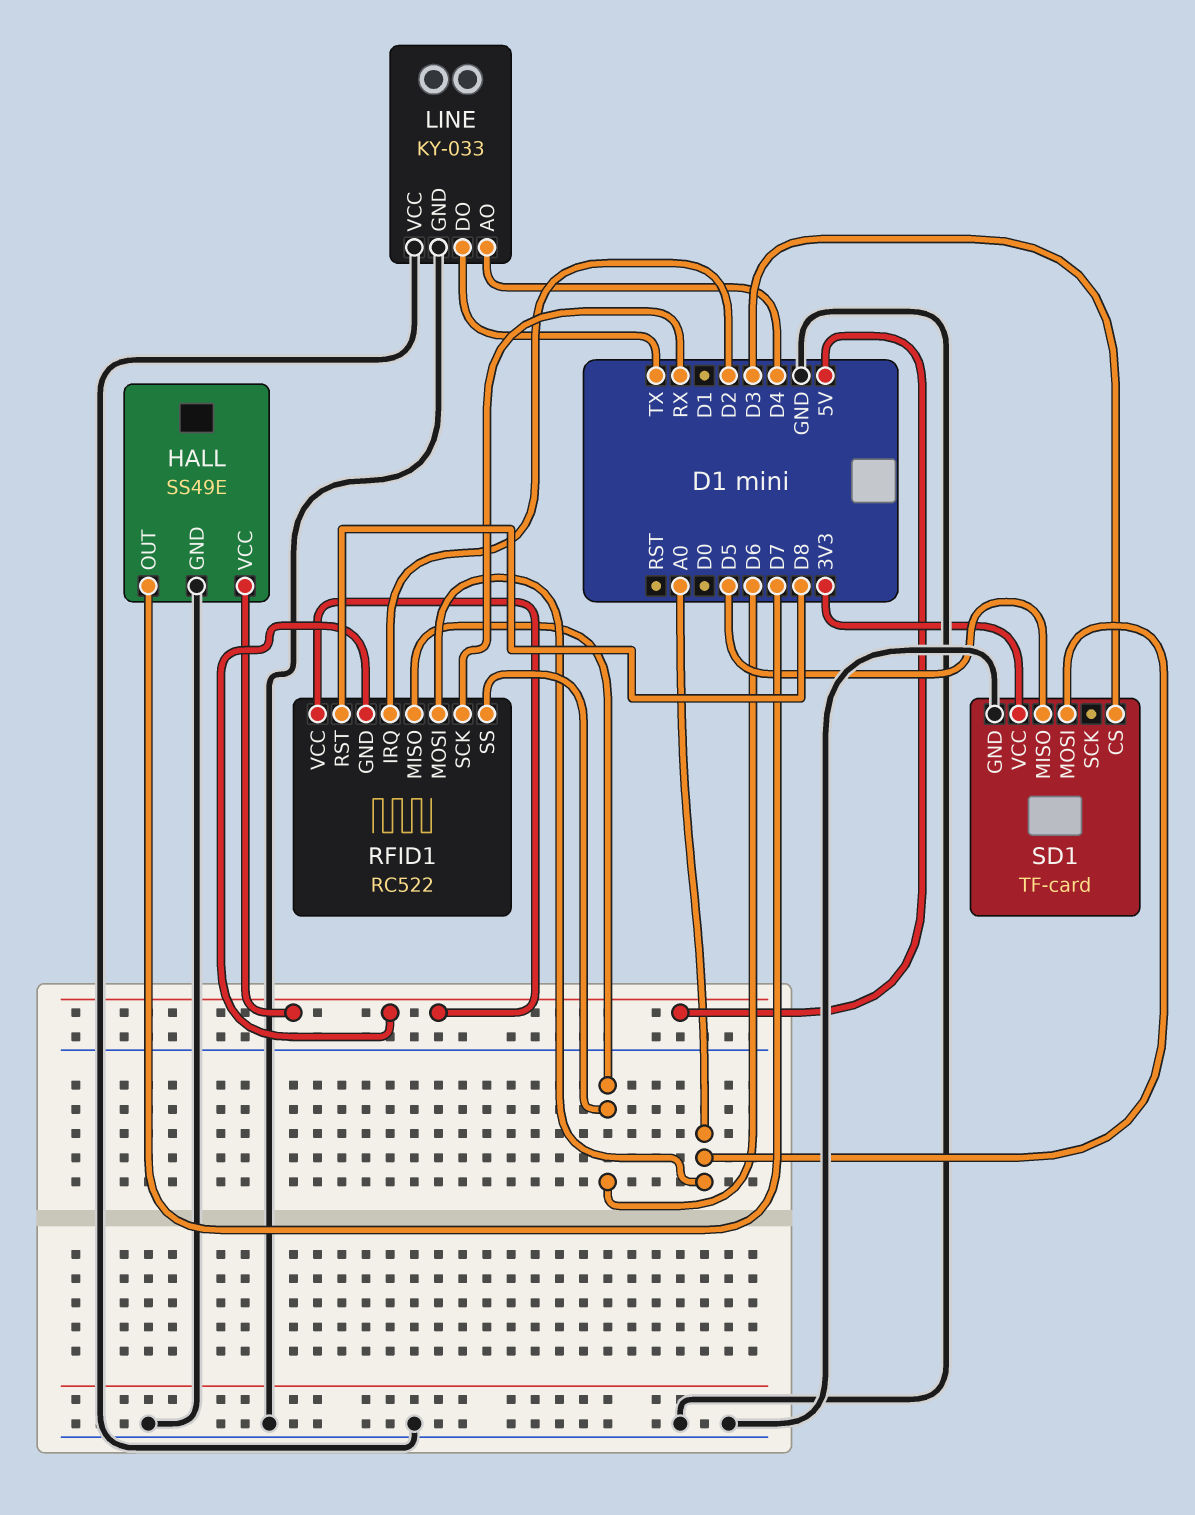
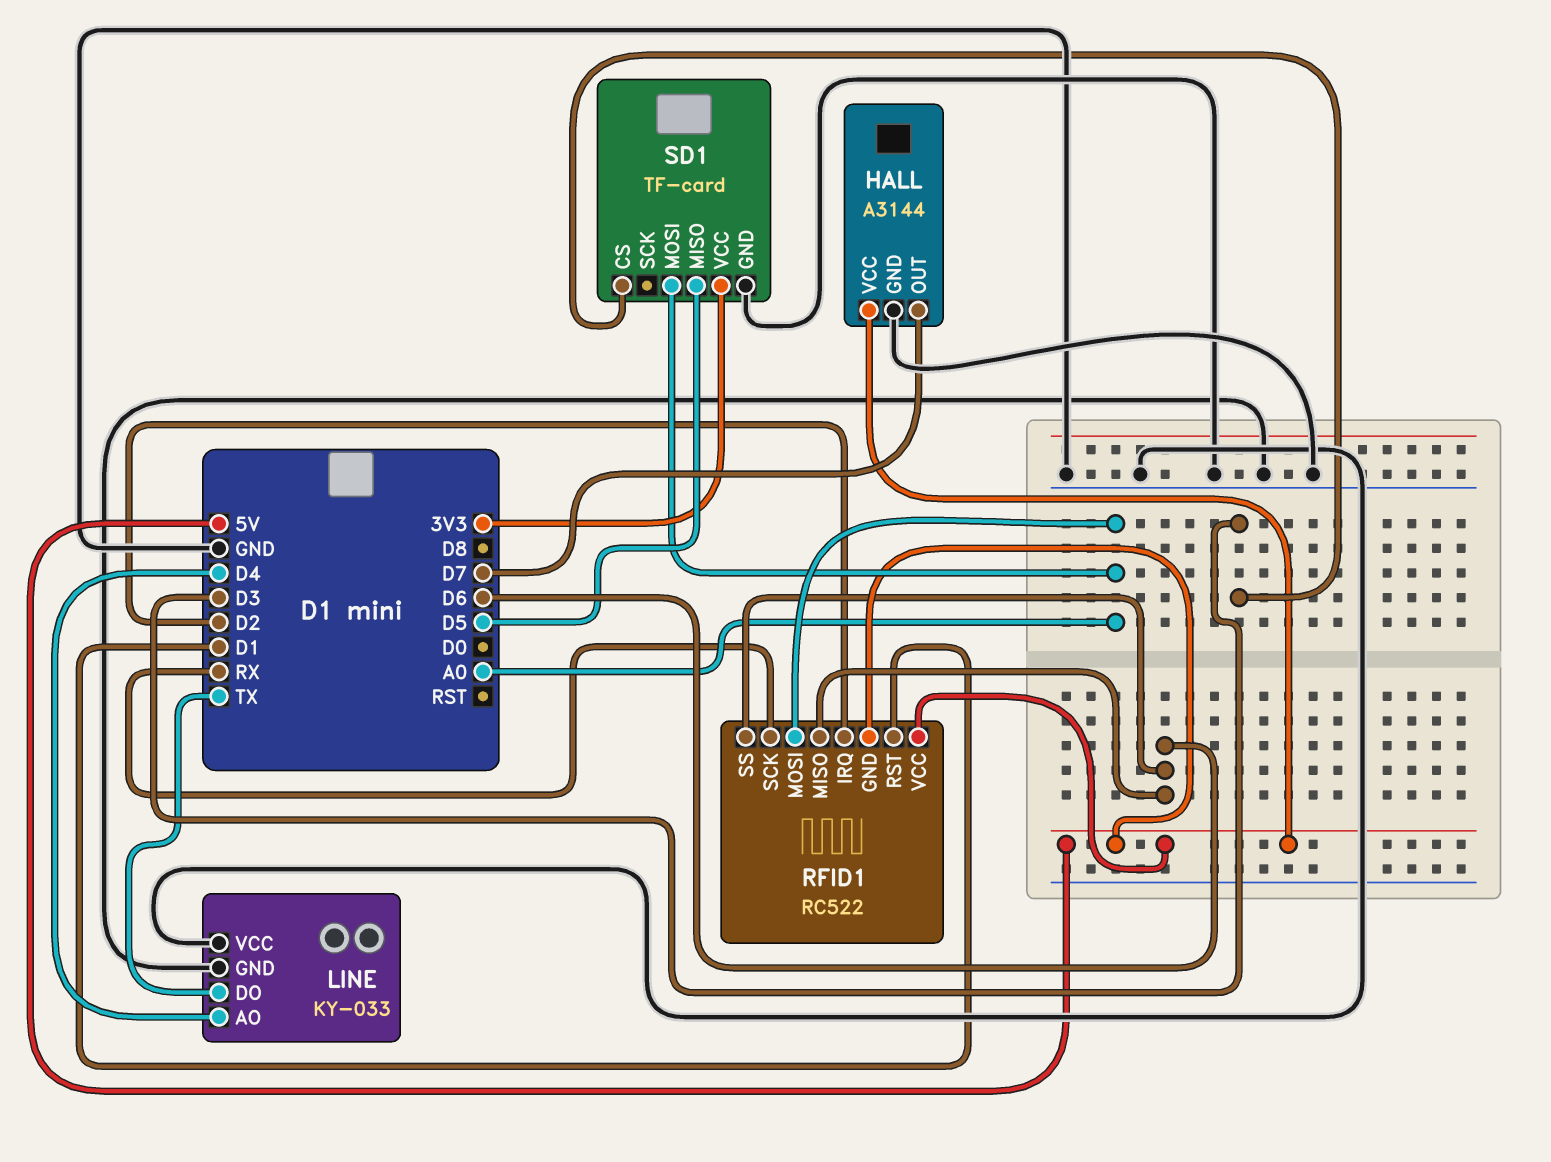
HALL: SS49E -> A3144
RFID1 pin RST: D8 -> D1

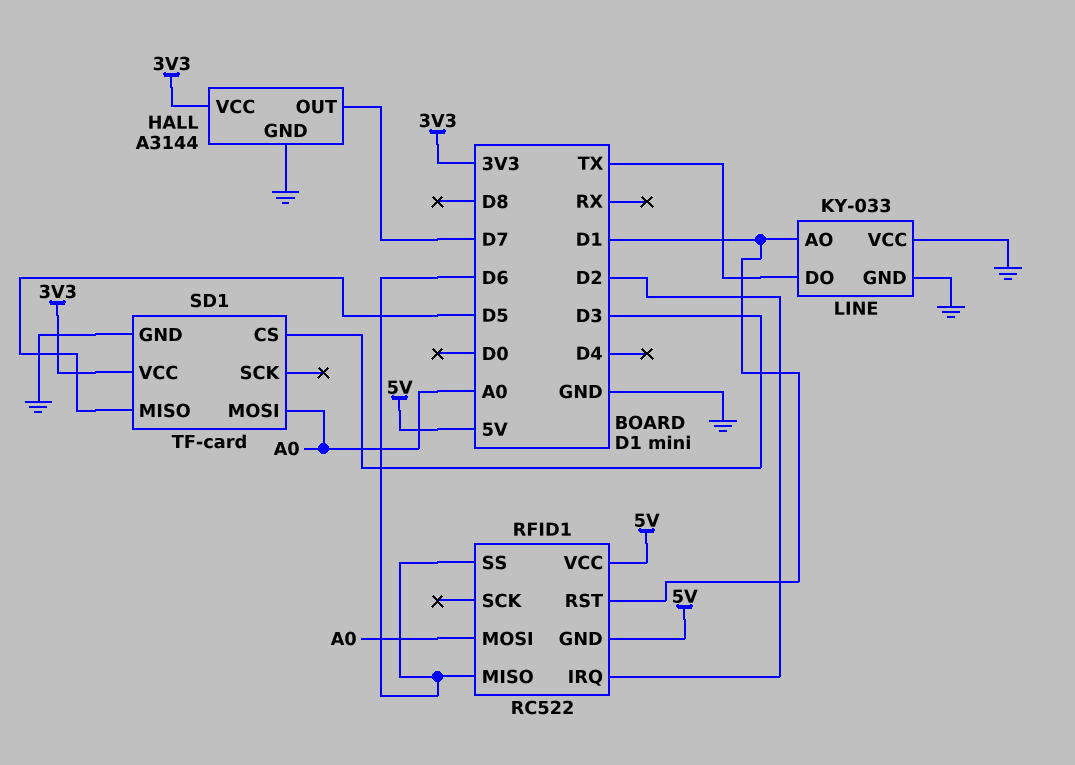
HALL pin VCC: 5V -> 3V3
LINE pin AO: D4 -> D1
RFID1 pin SCK: RX -> none

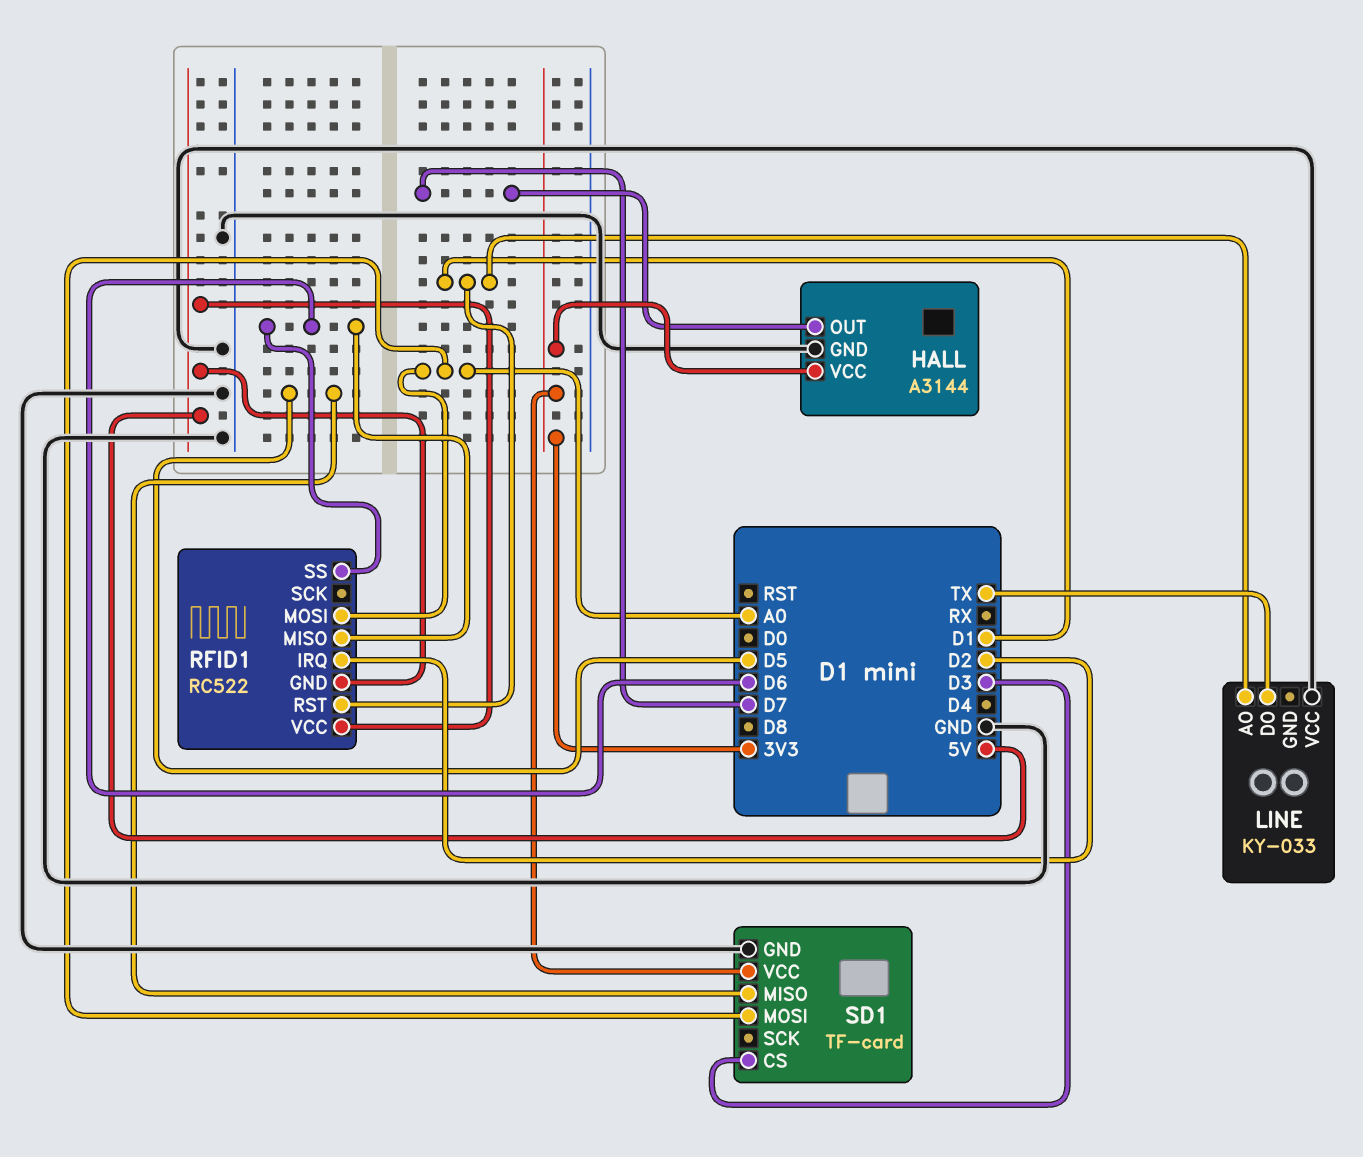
LINE pin GND: GND -> none

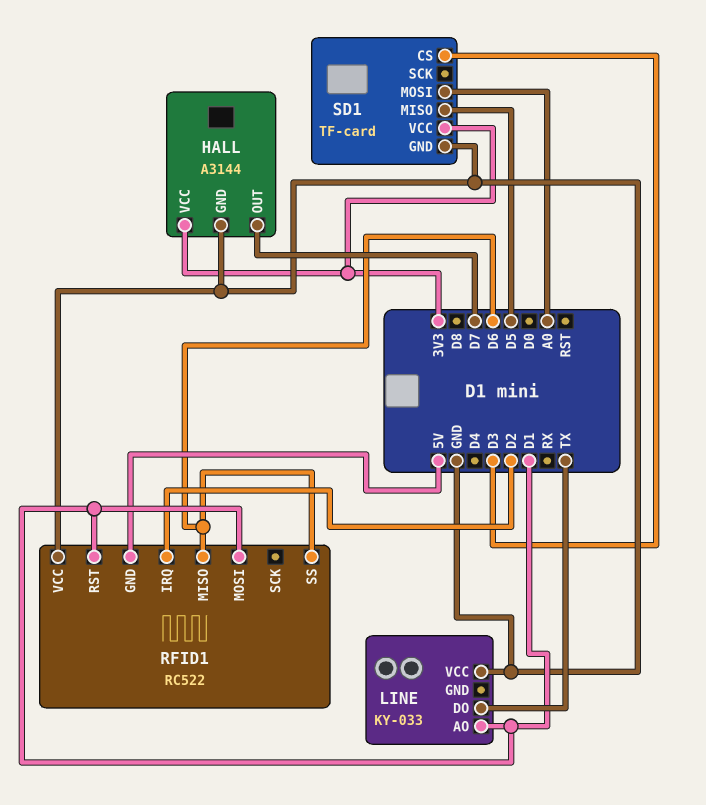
RFID1 pin MOSI: A0 -> D1
RFID1 pin VCC: 5V -> GND

